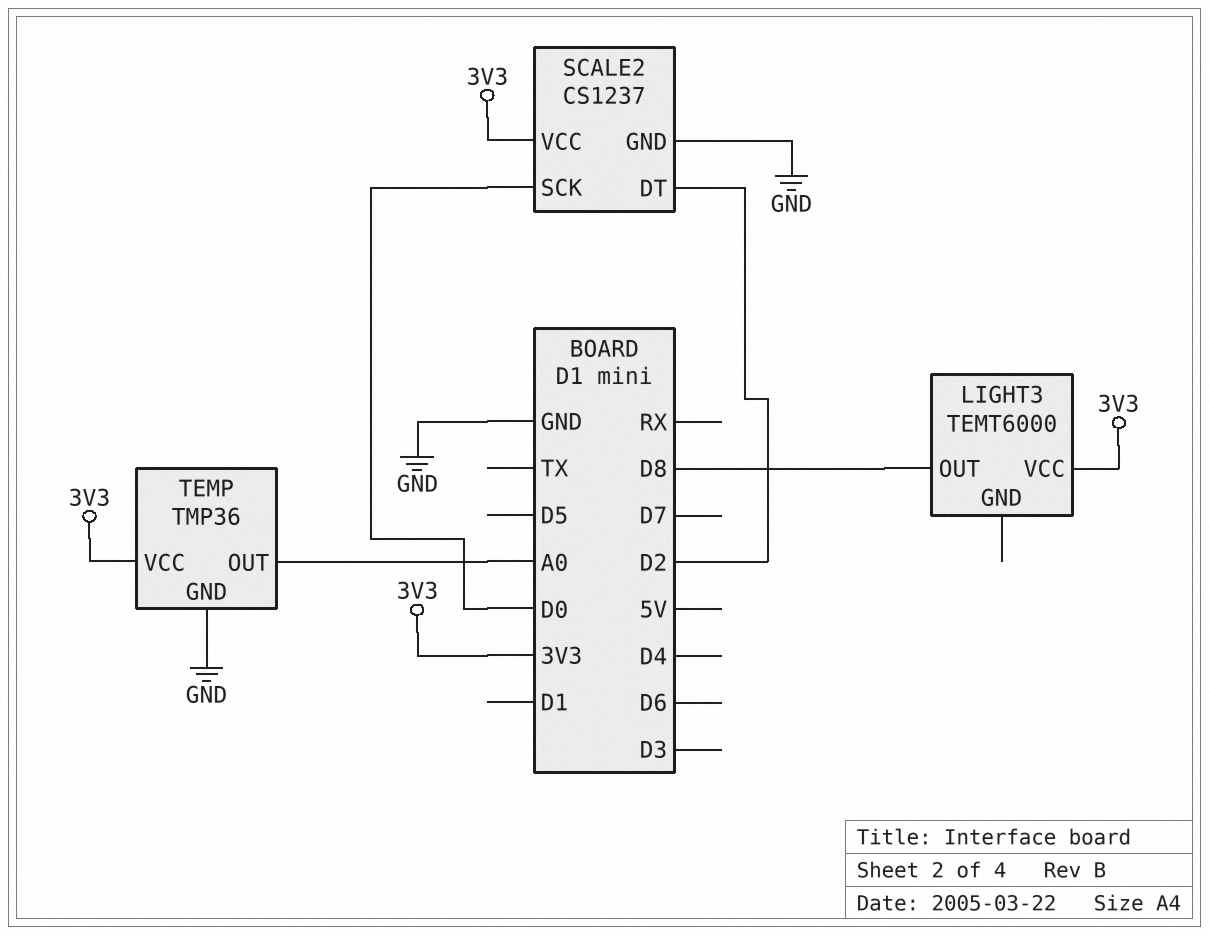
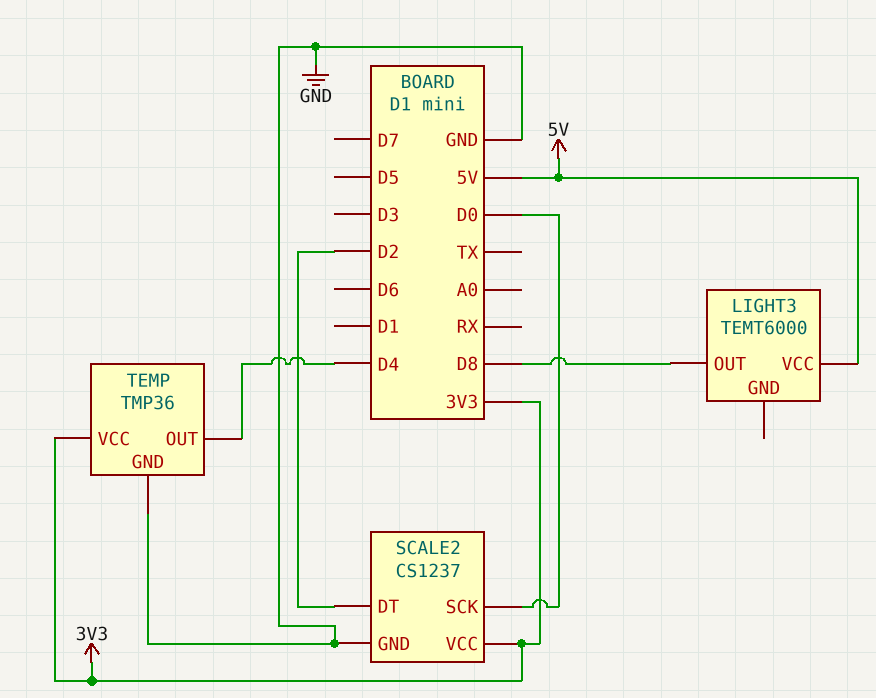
LIGHT3 pin VCC: 3V3 -> 5V
TEMP pin OUT: A0 -> D4

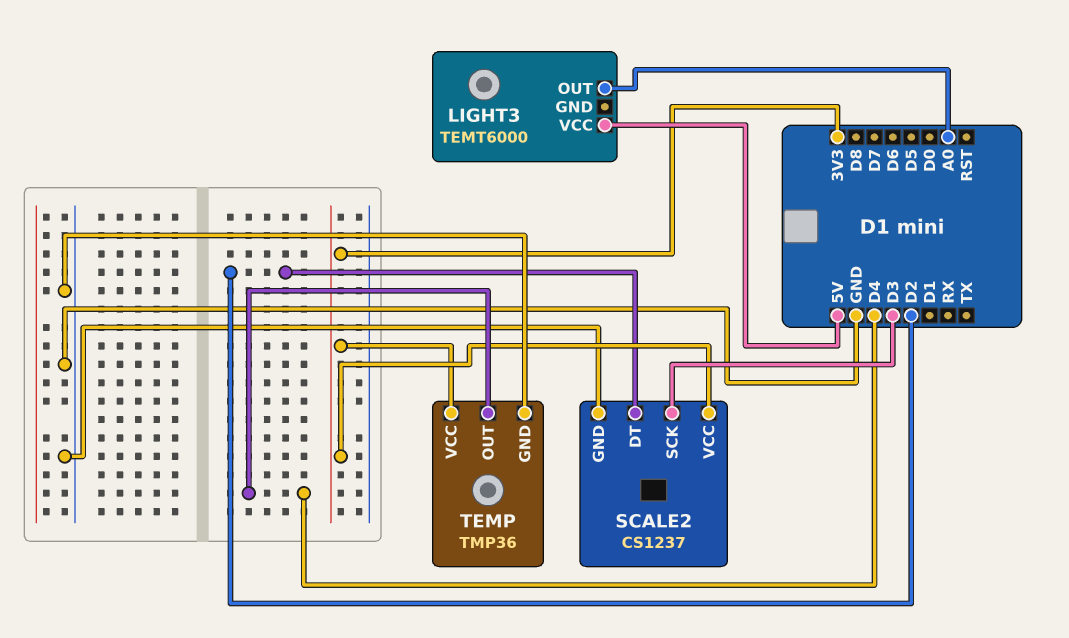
LIGHT3 pin OUT: D8 -> A0
SCALE2 pin SCK: D0 -> D3

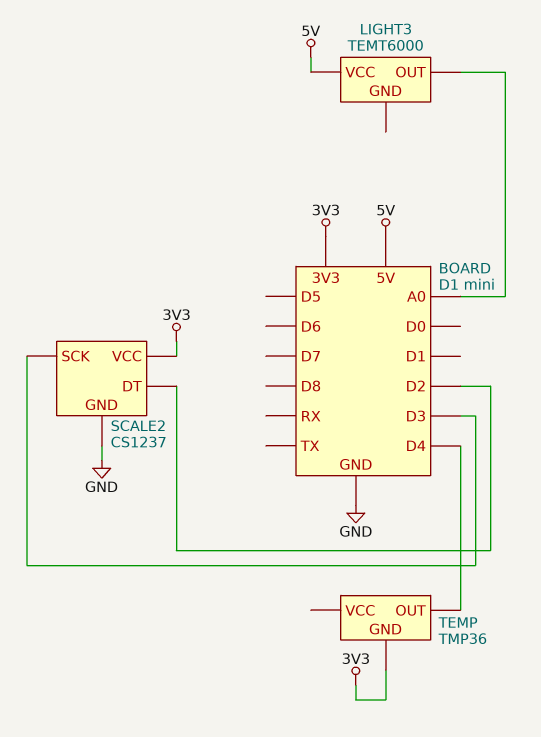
TEMP pin GND: GND -> 3V3
TEMP pin VCC: 3V3 -> none

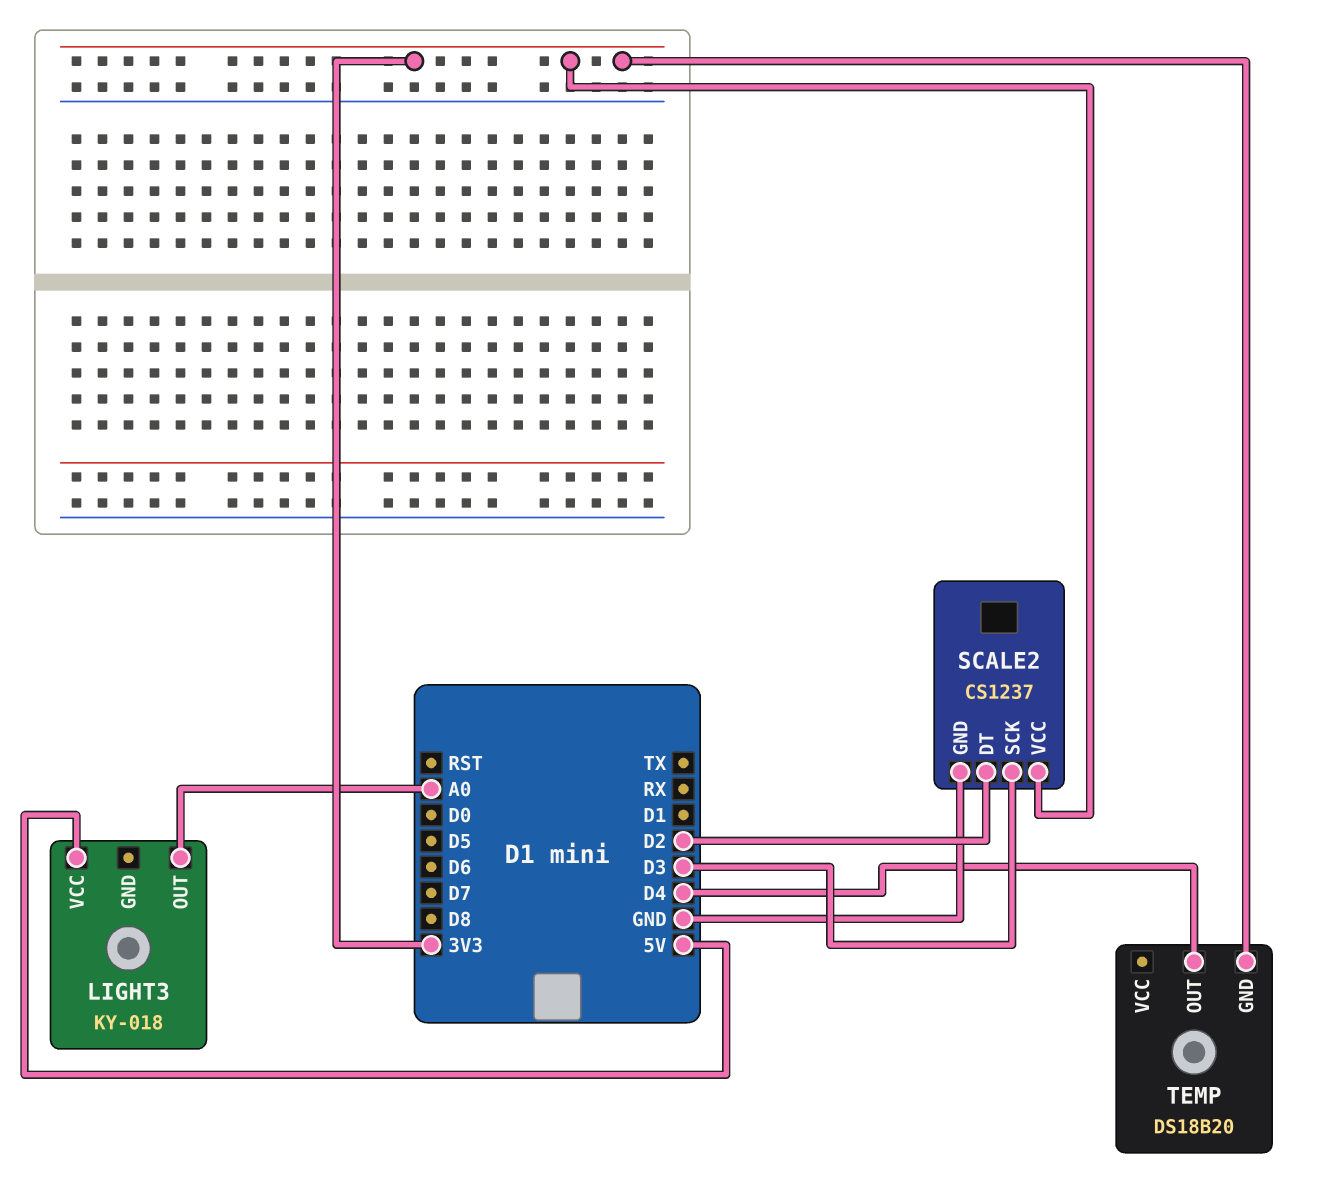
LIGHT3: TEMT6000 -> KY-018
TEMP: TMP36 -> DS18B20

